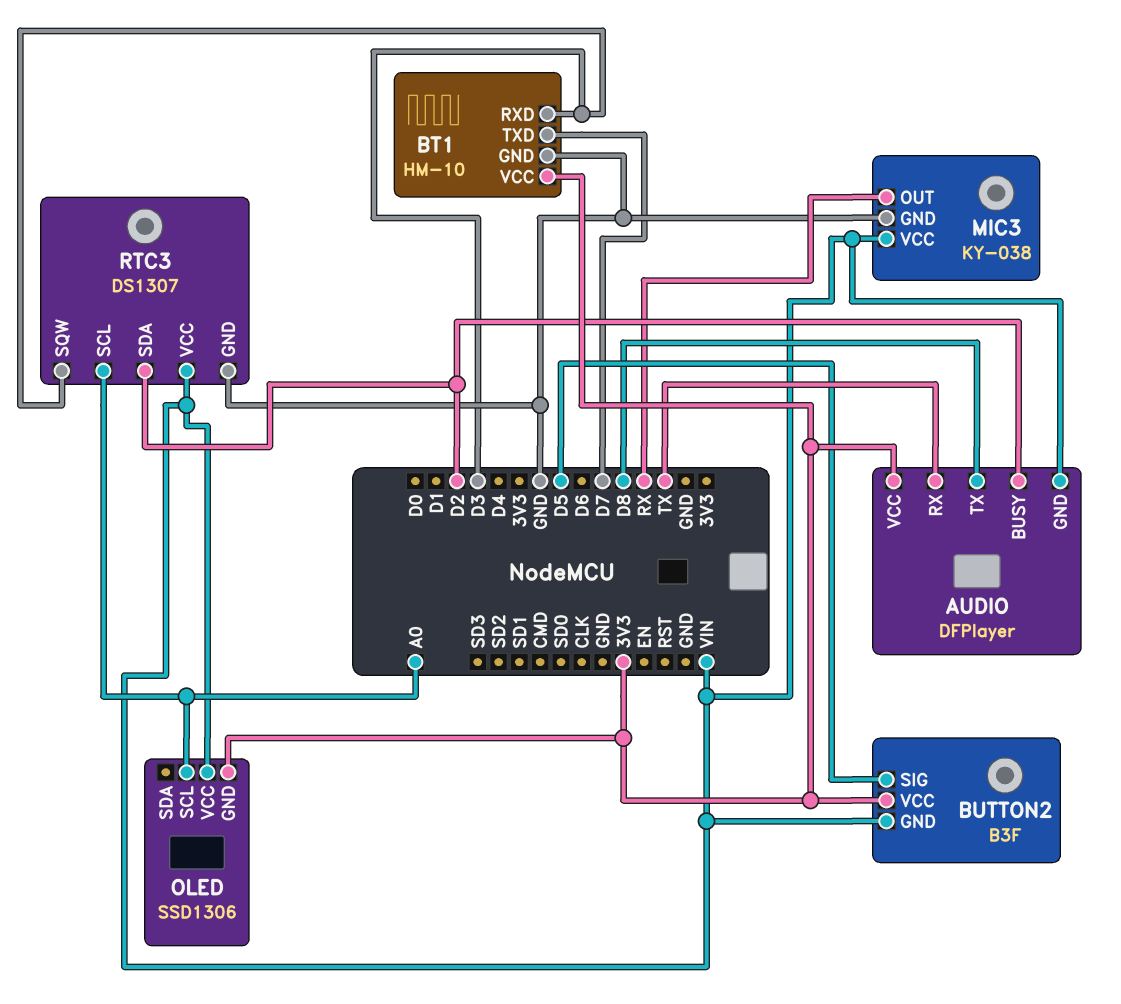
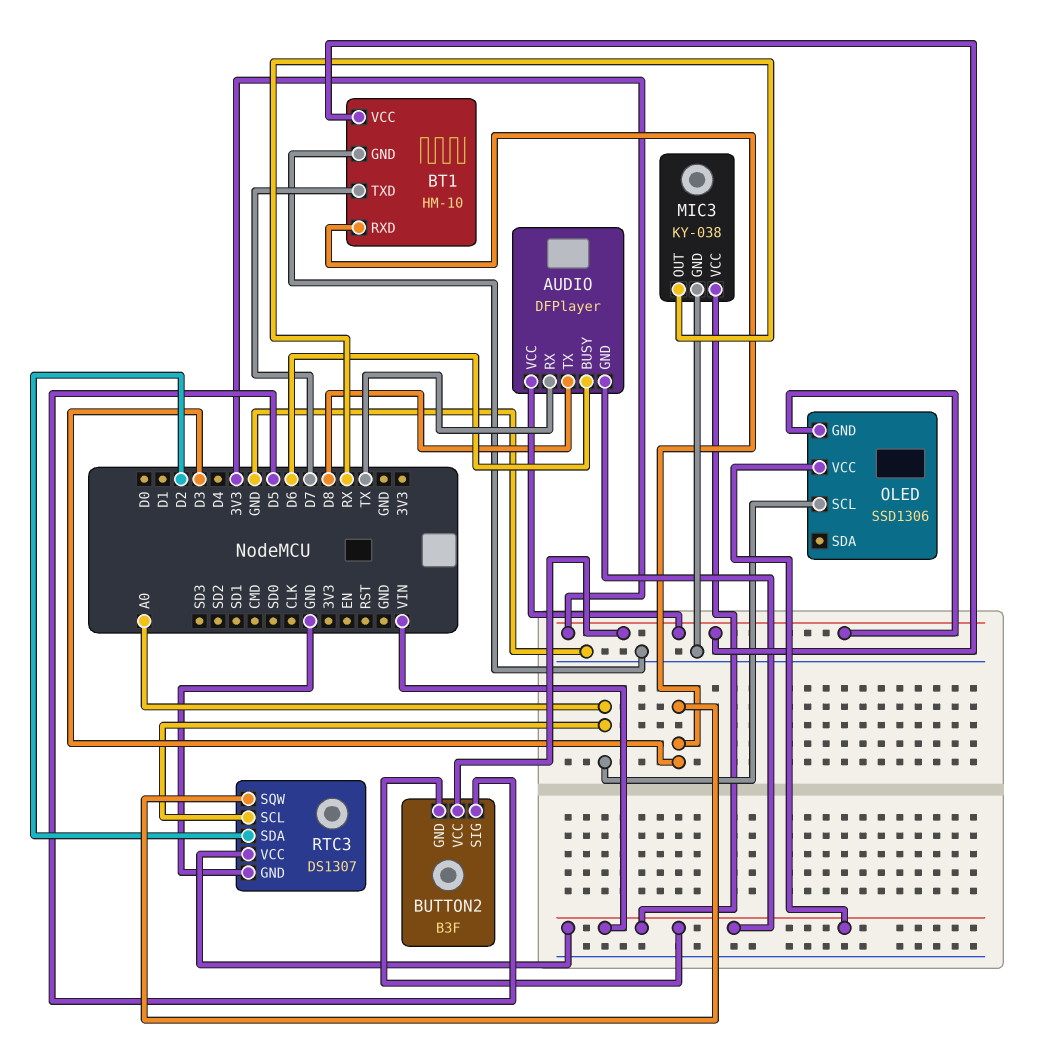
AUDIO pin BUSY: D2 -> D6

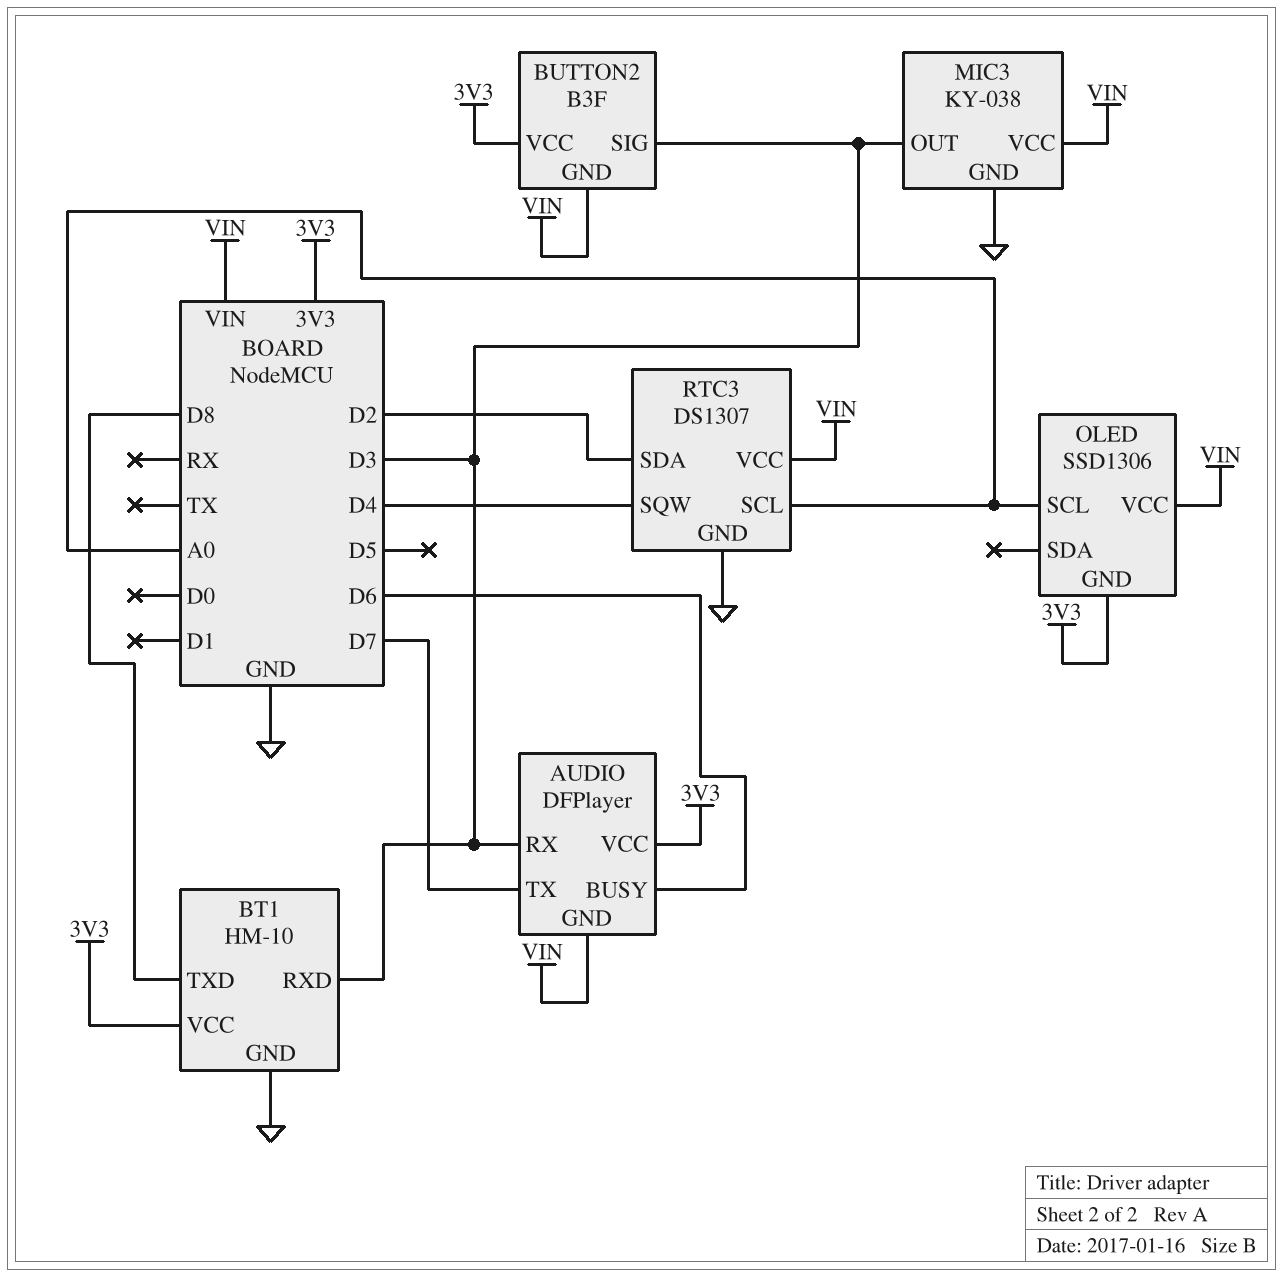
AUDIO pin RX: TX -> D3
AUDIO pin TX: D8 -> D7
BT1 pin TXD: D7 -> D8
BUTTON2 pin SIG: D5 -> D3
MIC3 pin OUT: RX -> D3
RTC3 pin SQW: D3 -> D4

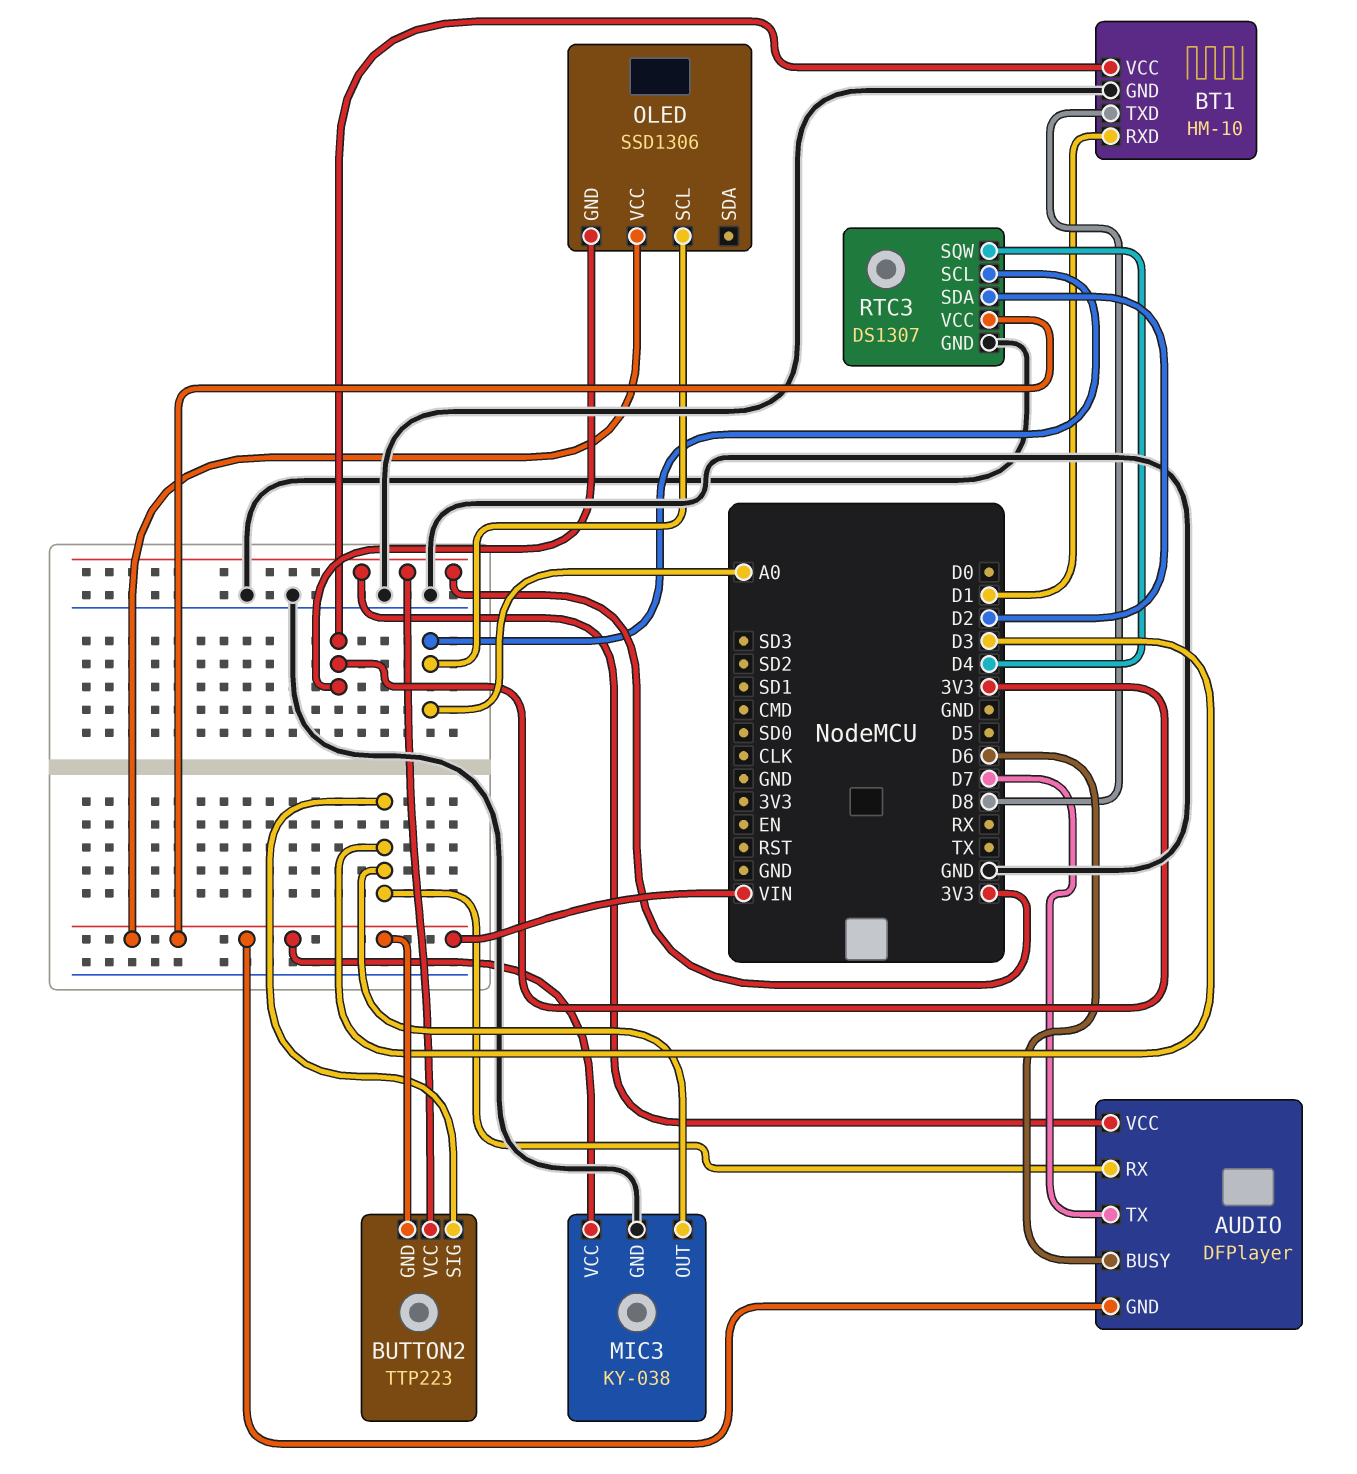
BT1 pin RXD: D3 -> D1
BUTTON2: B3F -> TTP223

